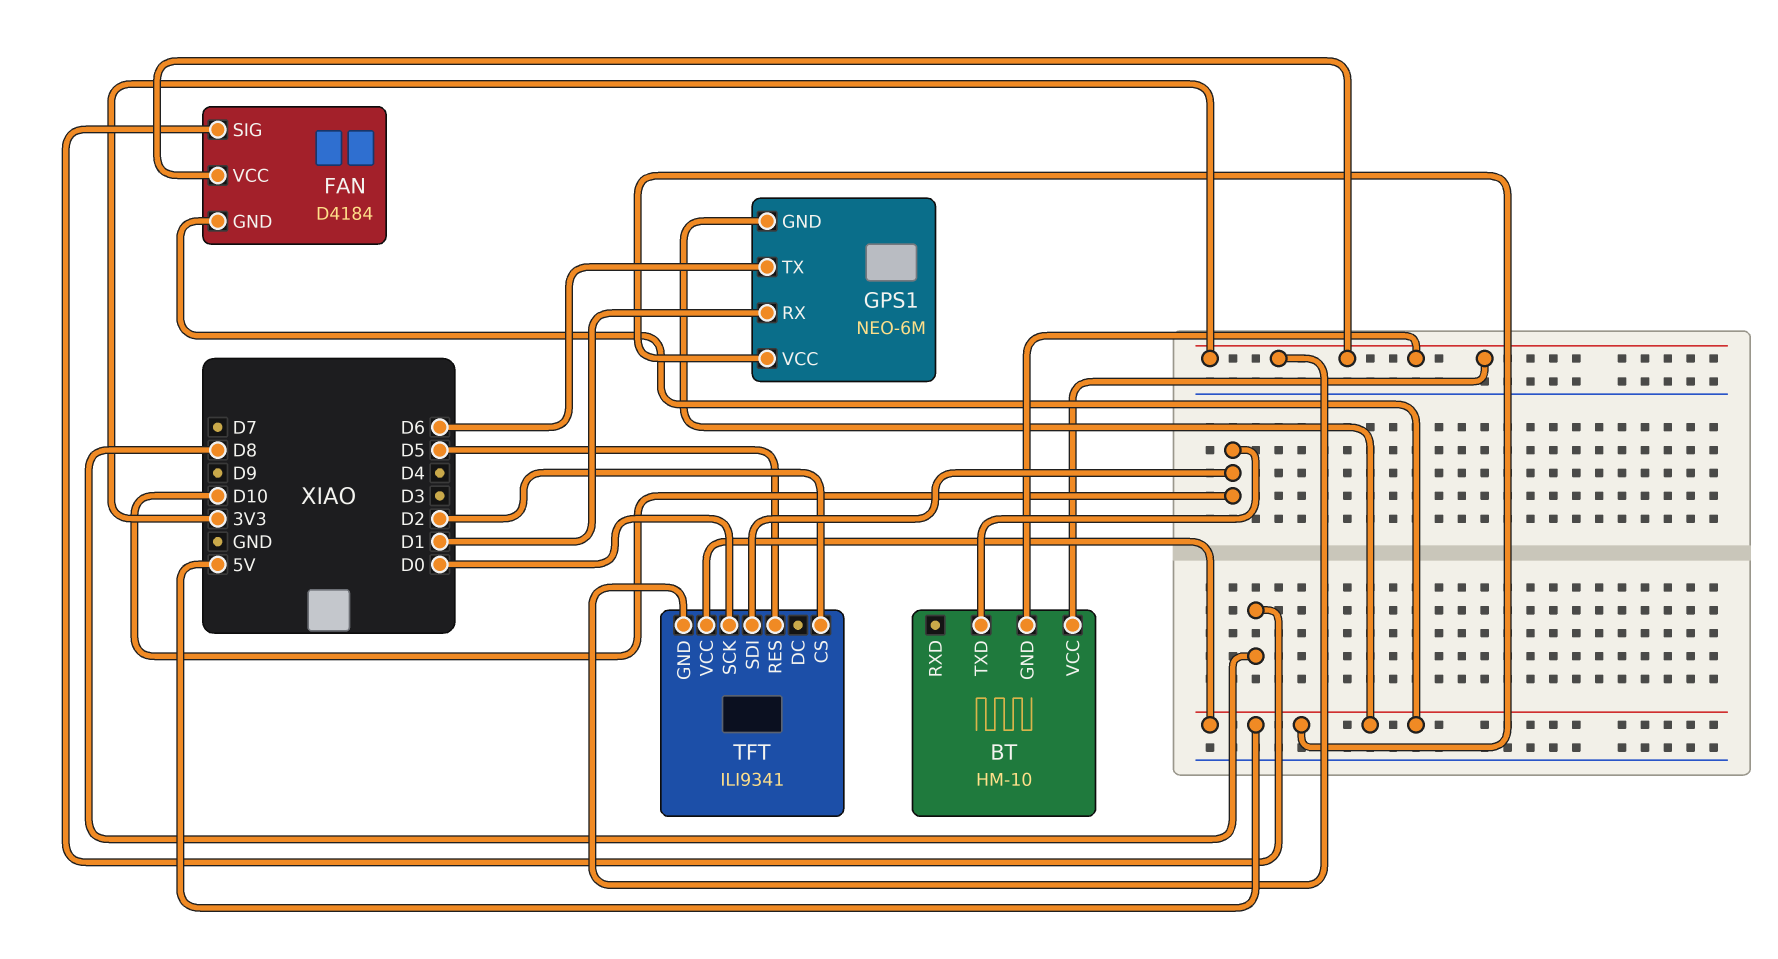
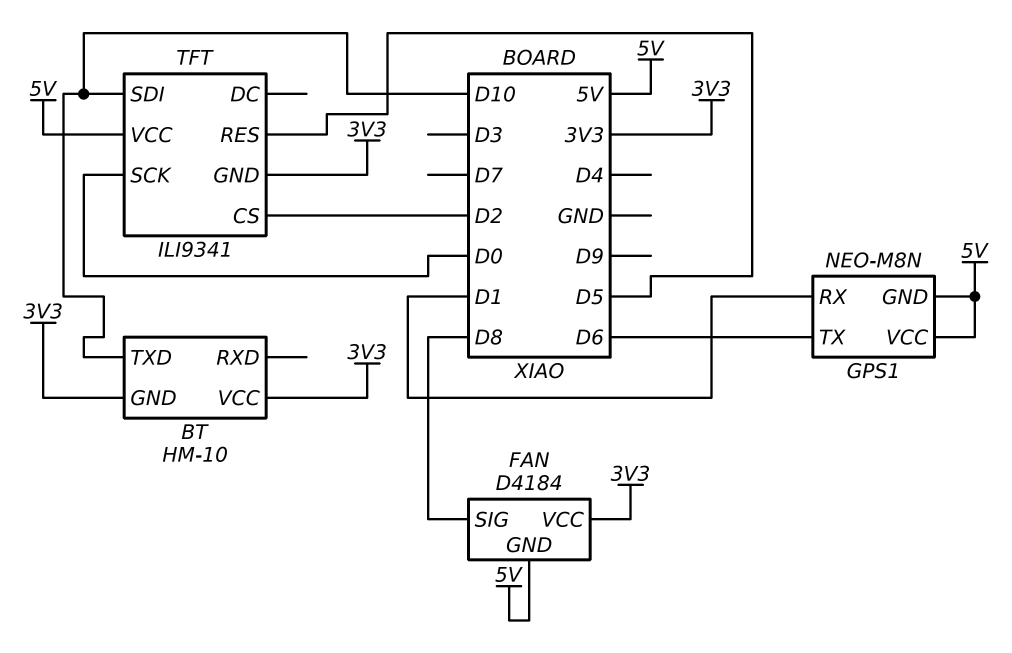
GPS1: NEO-6M -> NEO-M8N

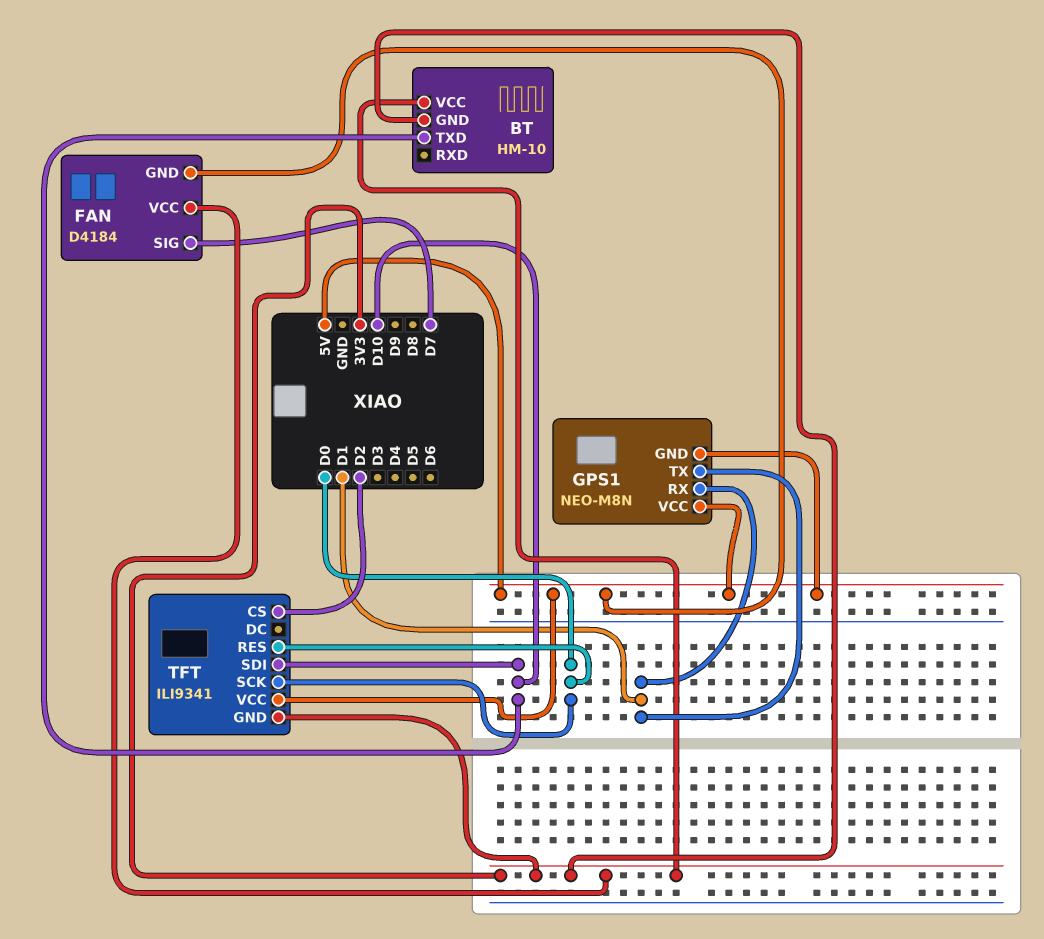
FAN pin SIG: D8 -> D7
GPS1 pin TX: D6 -> D1
TFT pin RES: D5 -> D0

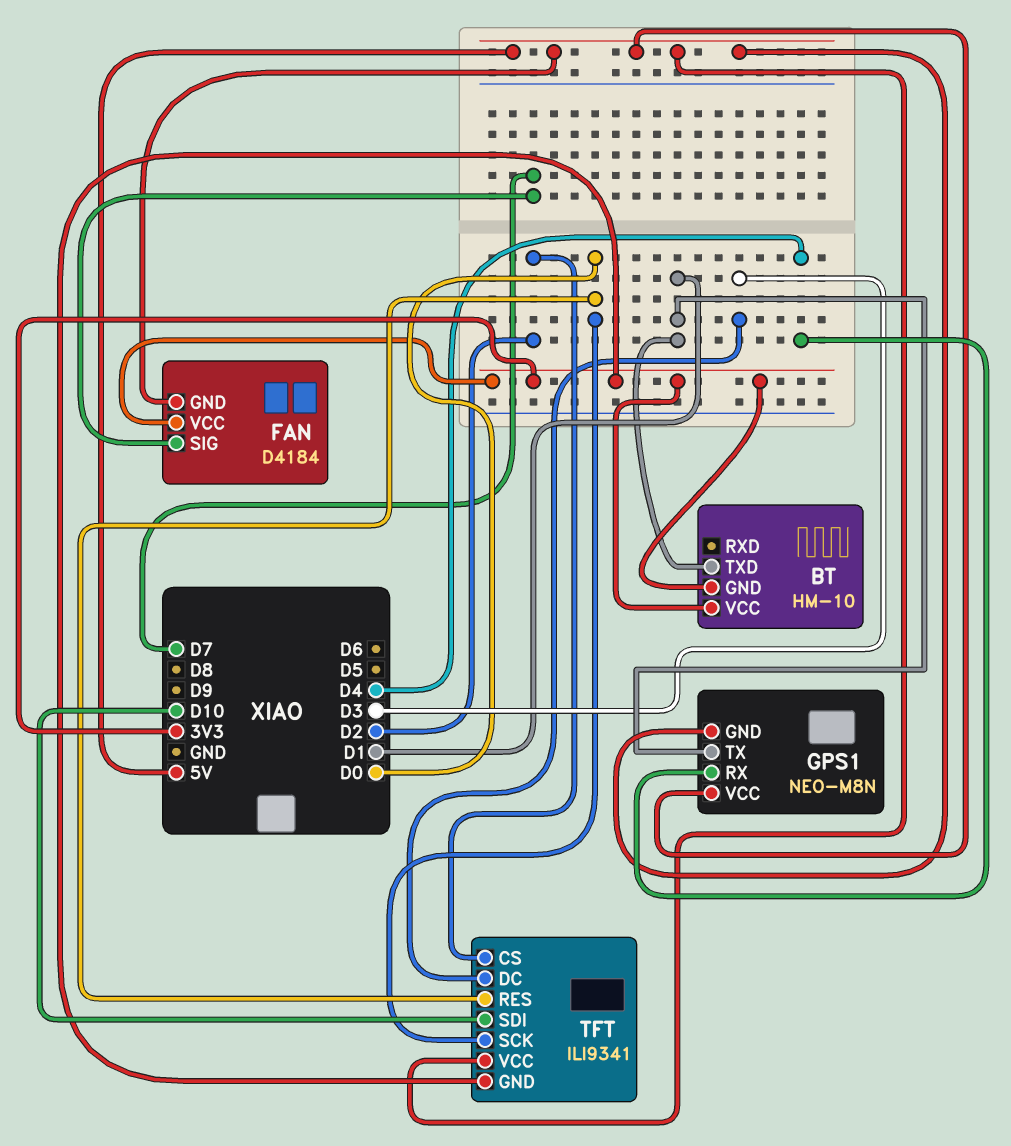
BT pin TXD: D10 -> D1
GPS1 pin RX: D1 -> D4
TFT pin DC: none -> D3

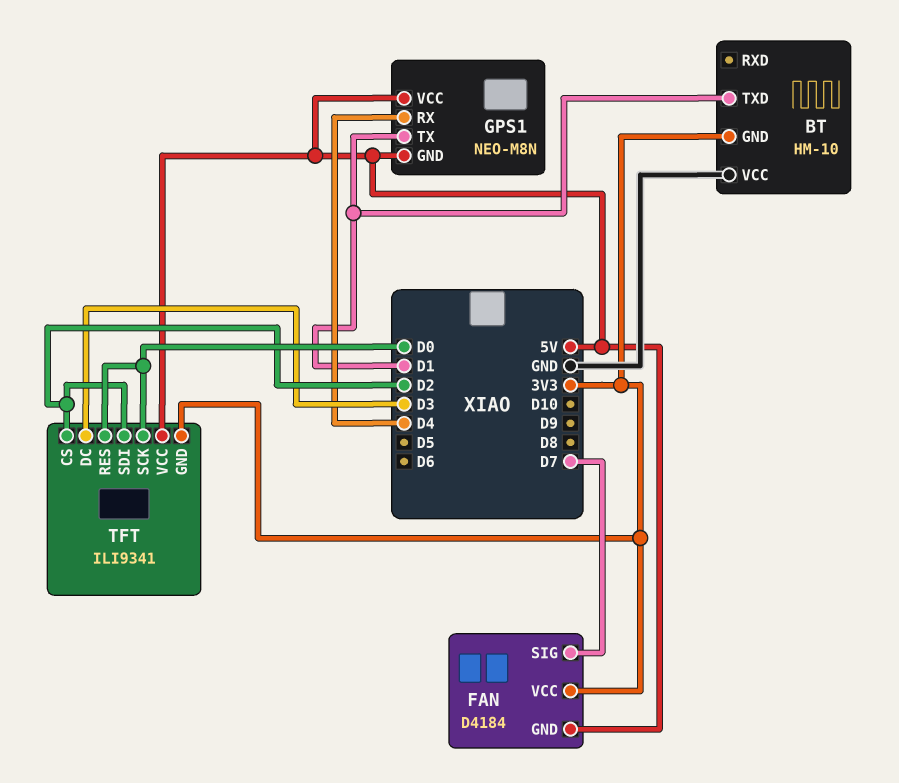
BT pin VCC: 3V3 -> GND
TFT pin SDI: D10 -> D2

